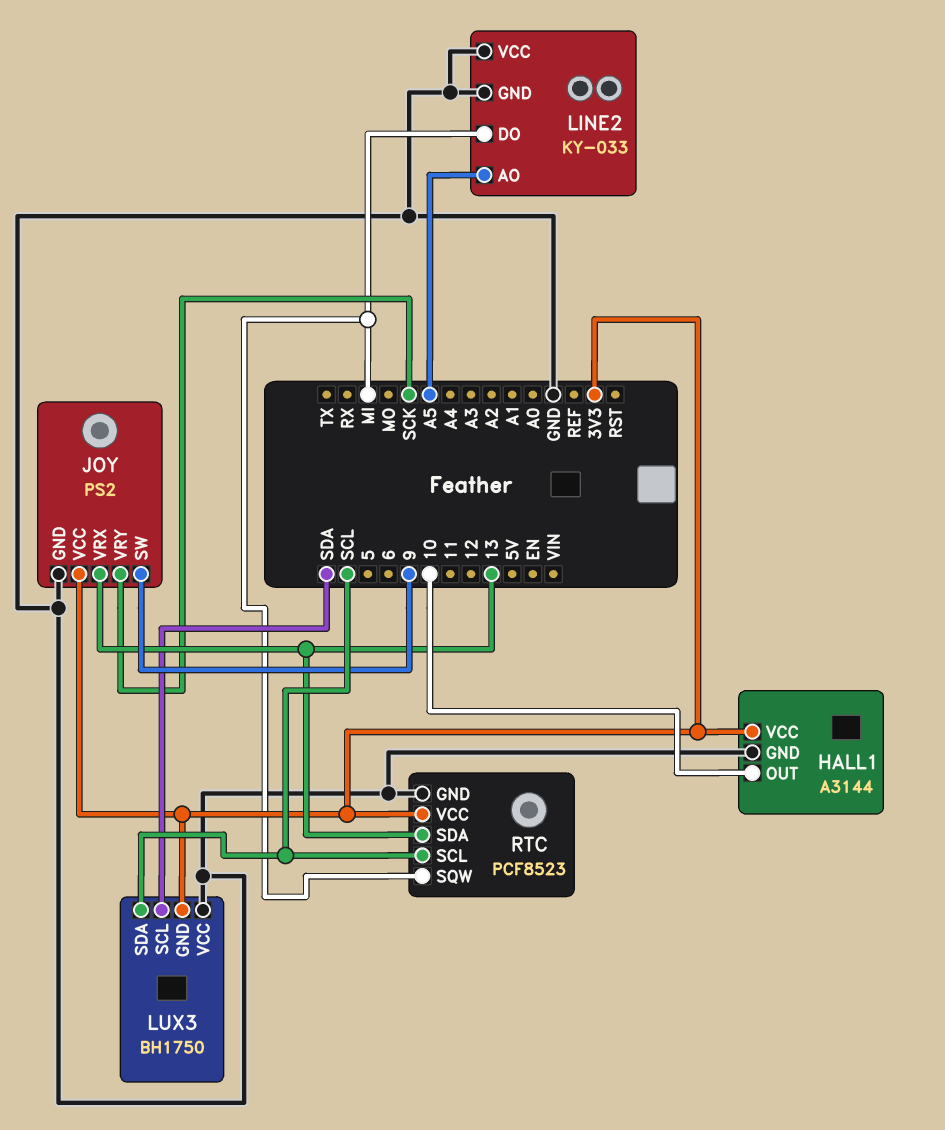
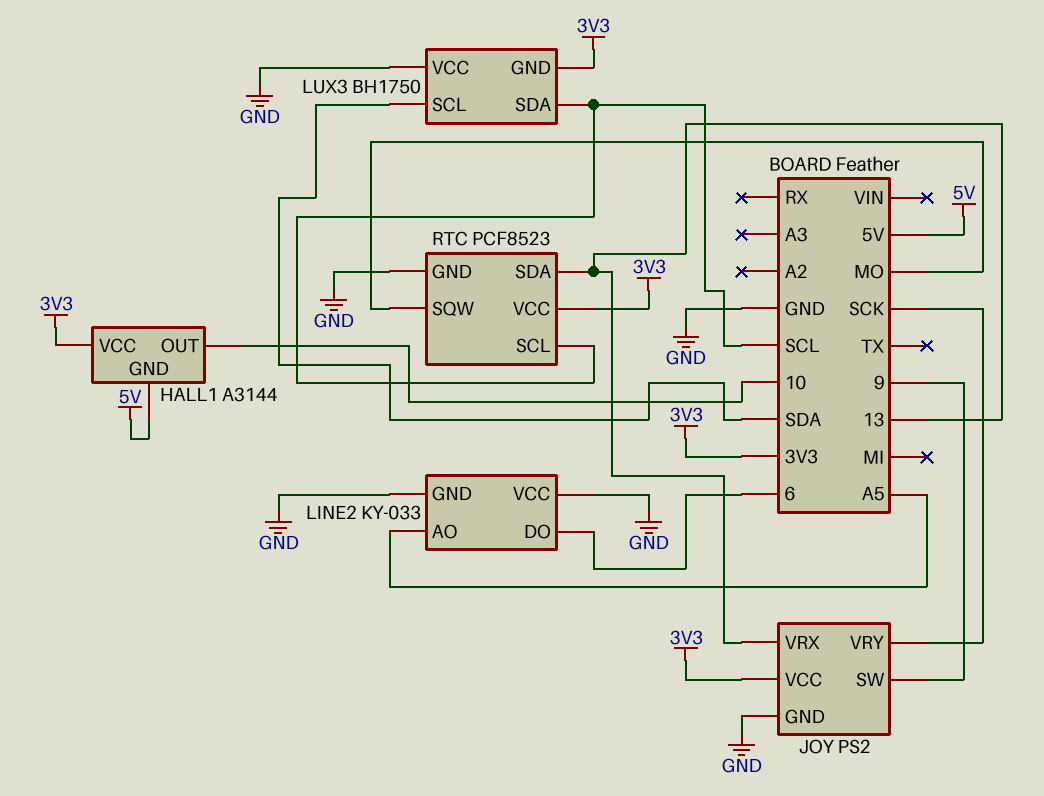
HALL1 pin GND: GND -> 5V
LINE2 pin DO: MI -> 6
RTC pin SQW: MI -> MO

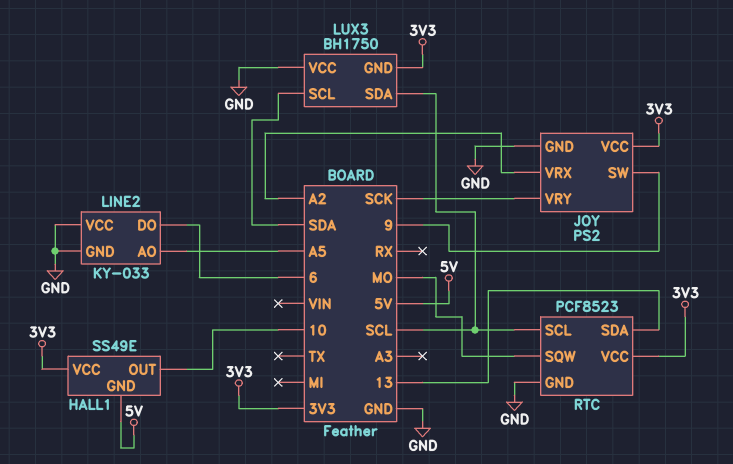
HALL1: A3144 -> SS49E
JOY pin VRX: 13 -> A2

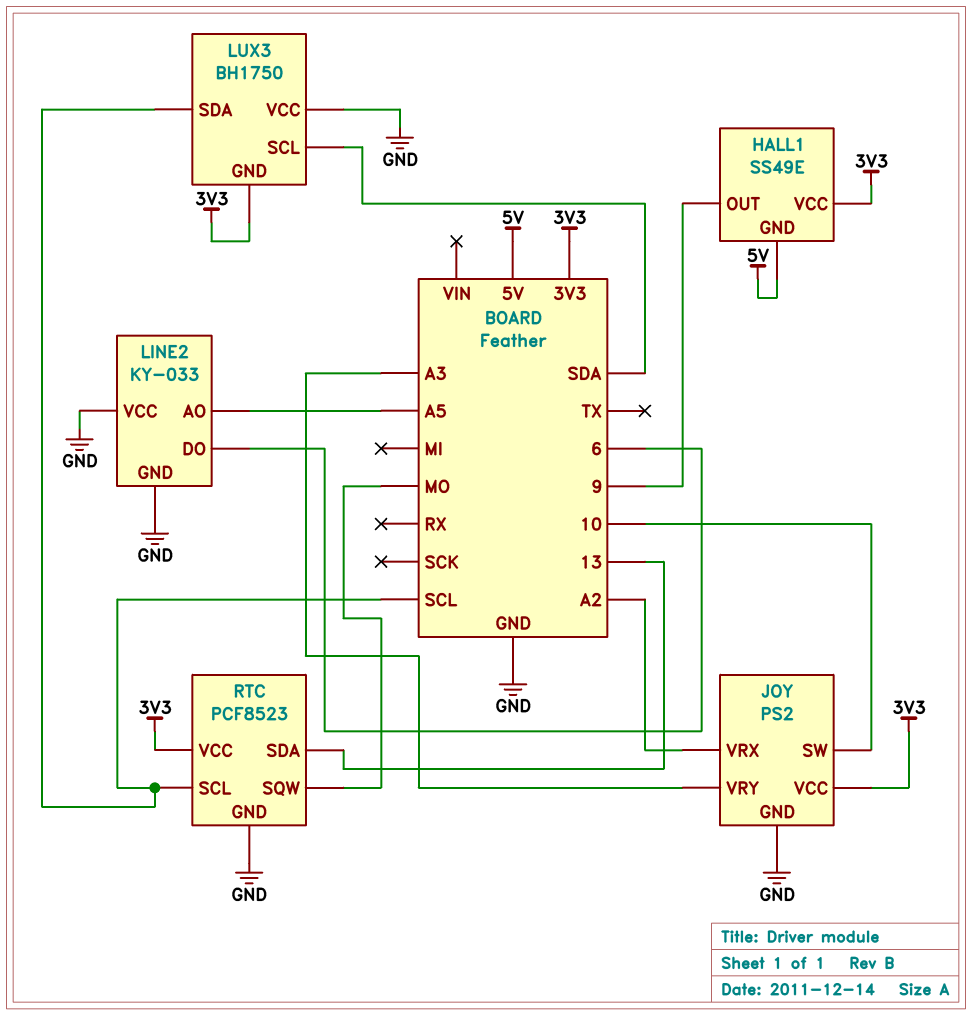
HALL1 pin OUT: 10 -> 9
JOY pin SW: 9 -> 10
JOY pin VRY: SCK -> A3

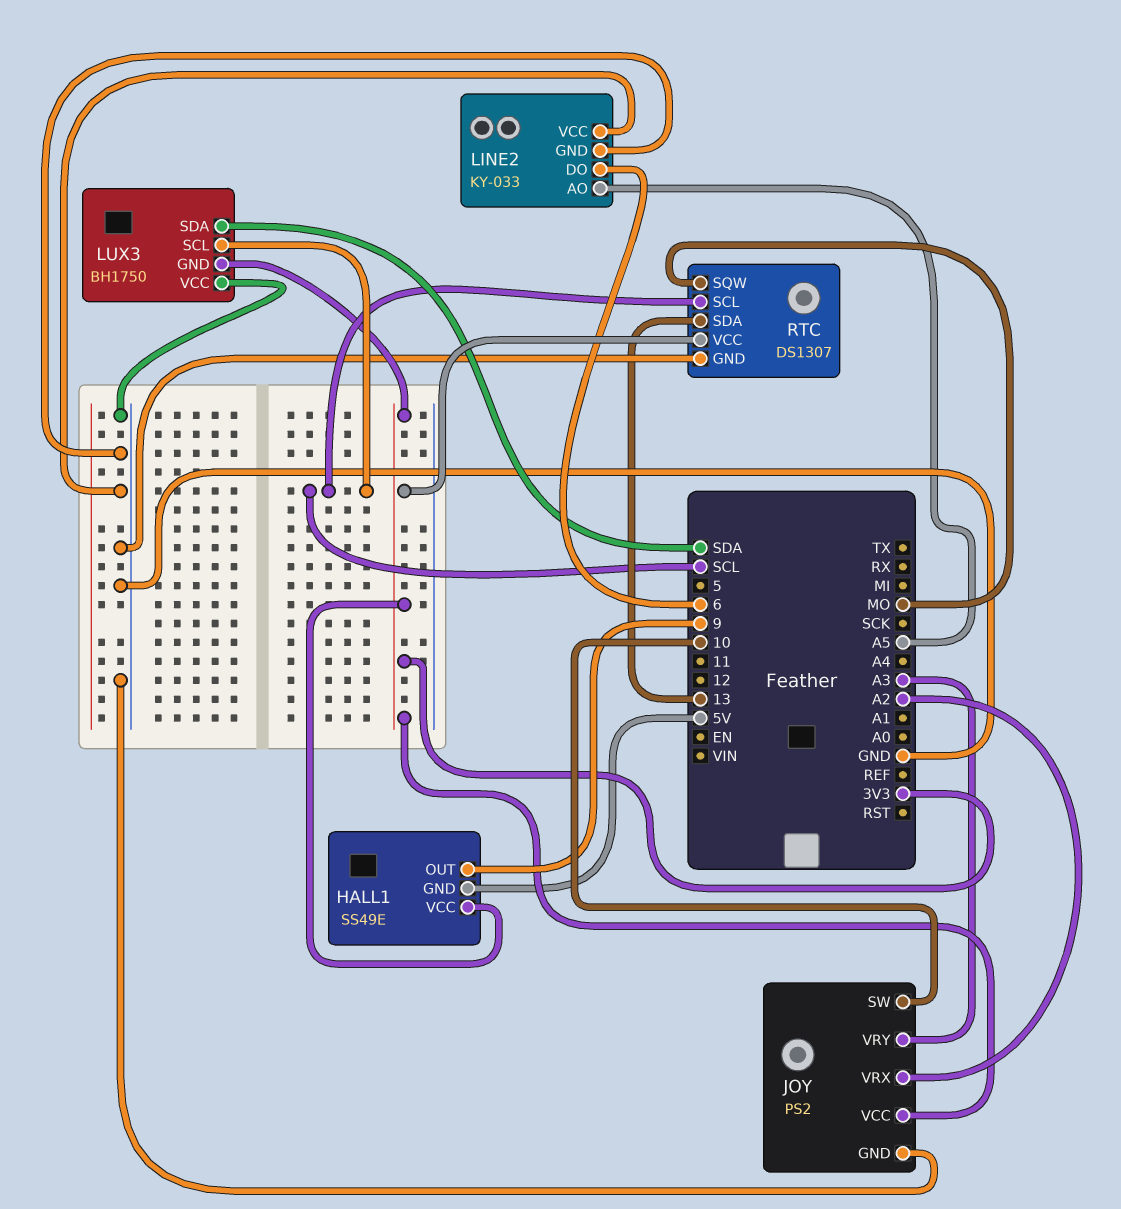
LUX3 pin SCL: SDA -> SCL
LUX3 pin SDA: SCL -> SDA
RTC: PCF8523 -> DS1307

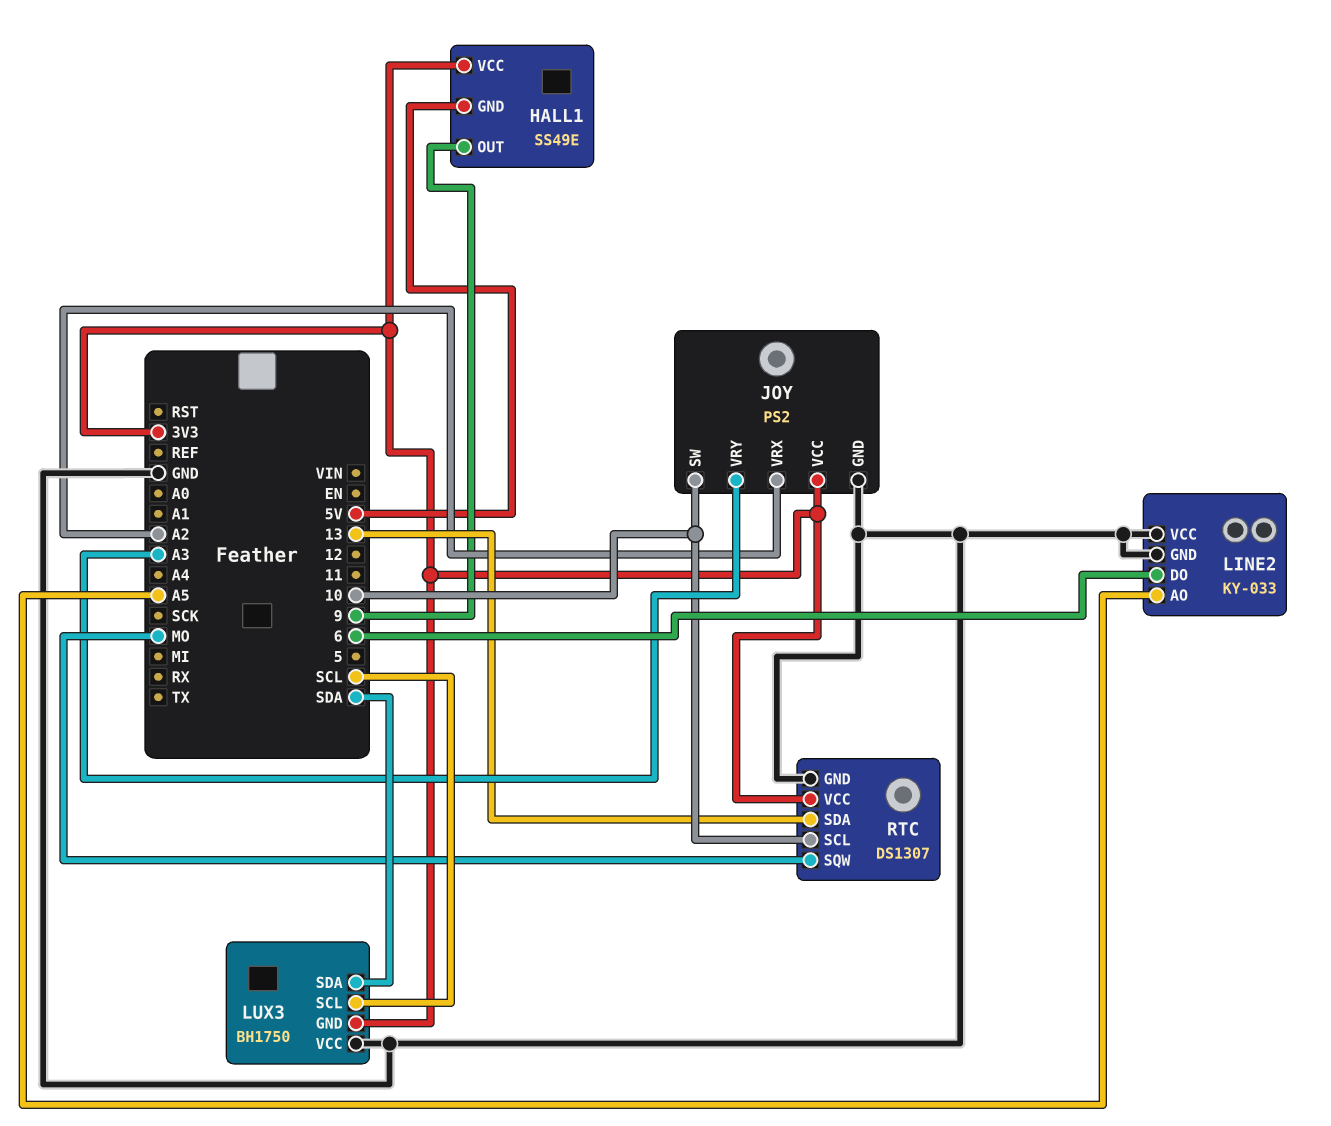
RTC pin SCL: SCL -> 10

